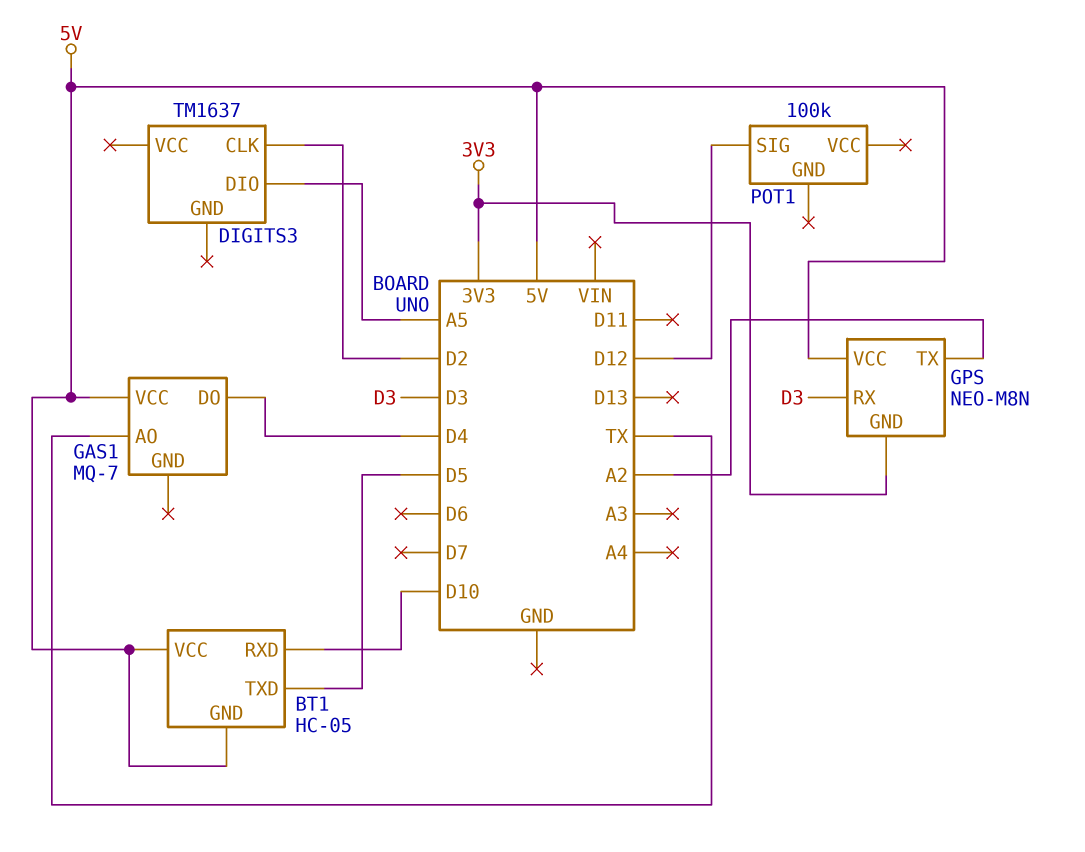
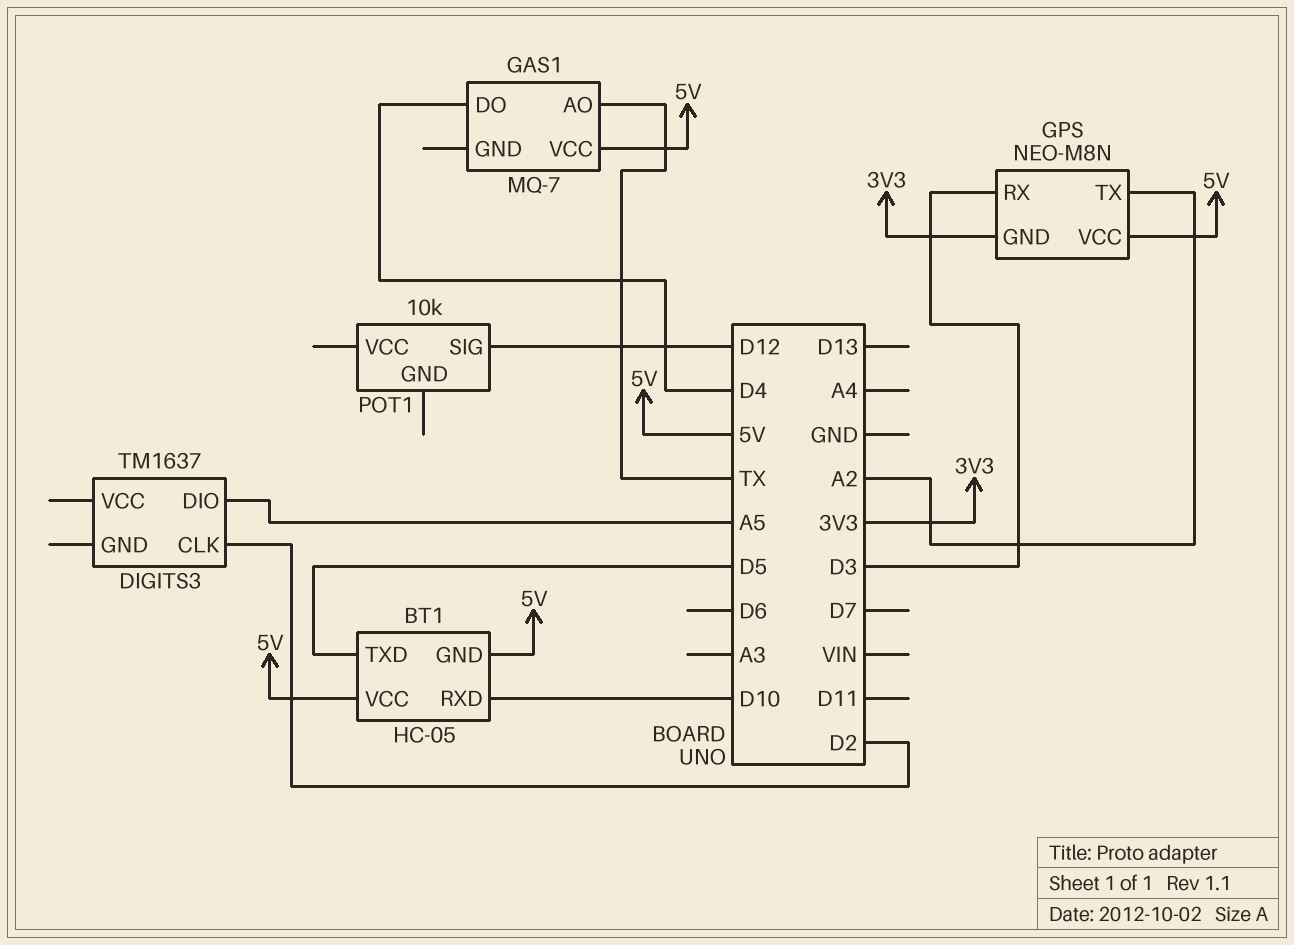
POT1: 100k -> 10k

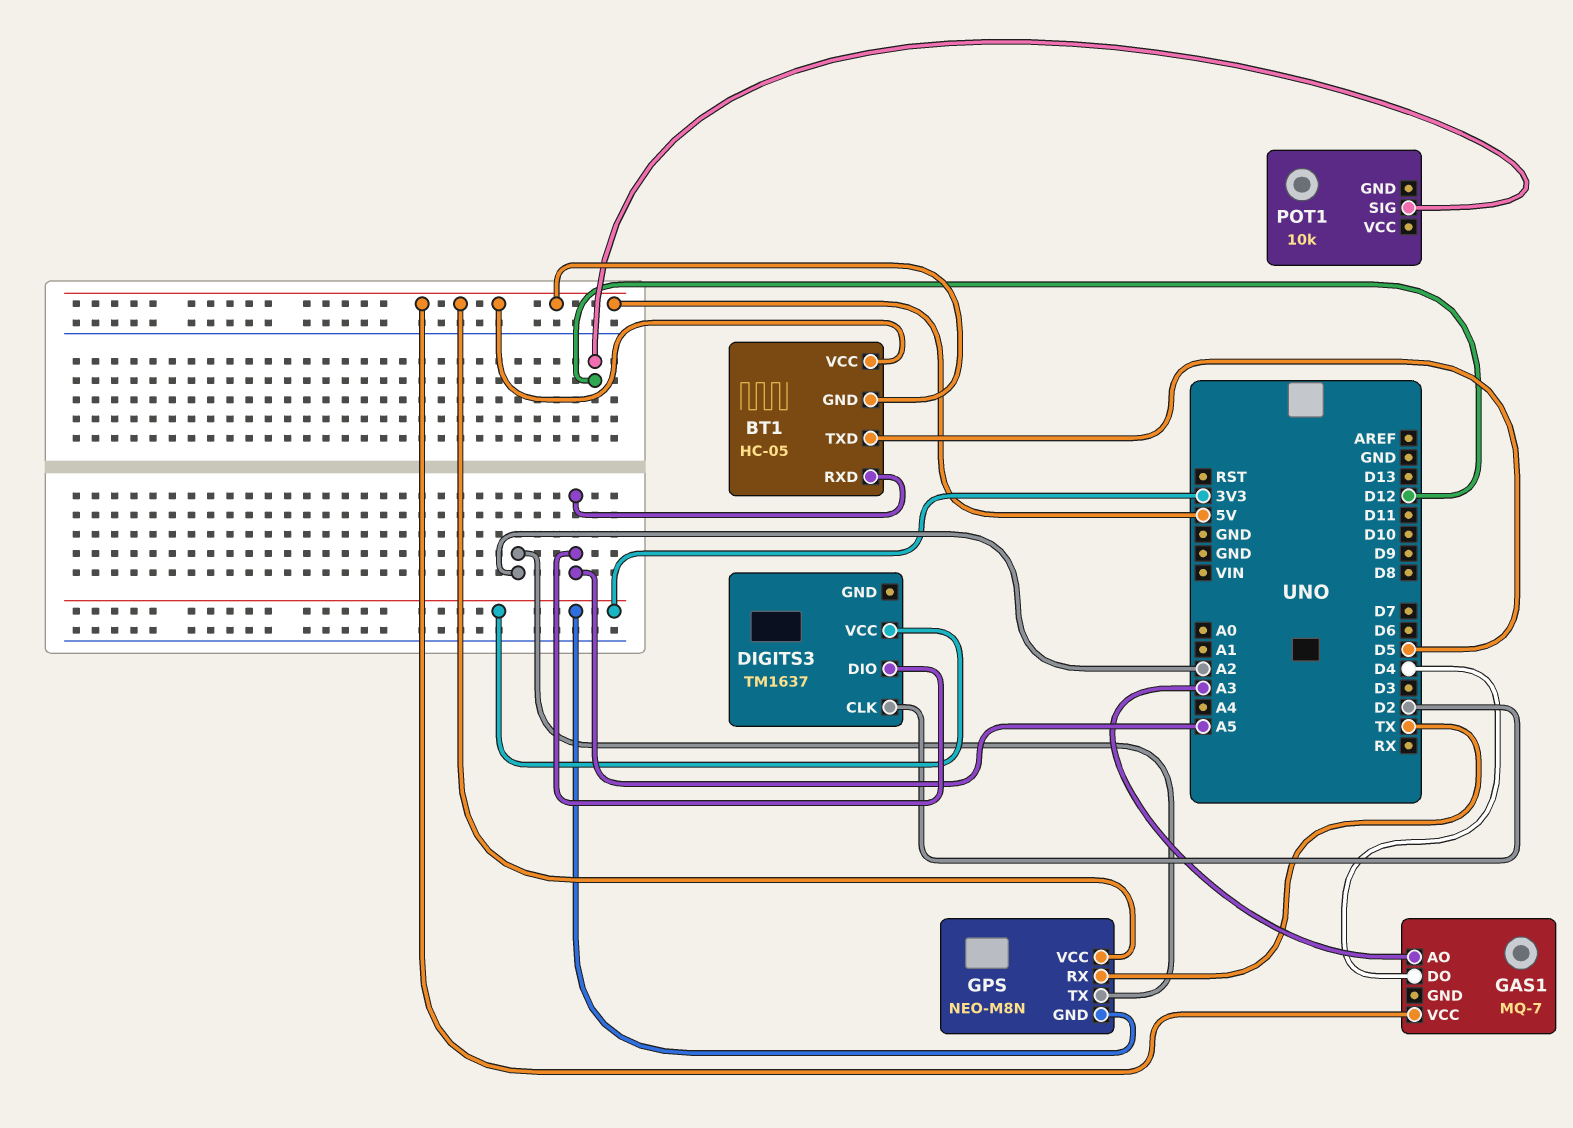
BT1 pin RXD: D10 -> A5
DIGITS3 pin VCC: none -> 3V3
GAS1 pin AO: TX -> A3
GPS pin RX: D3 -> TX

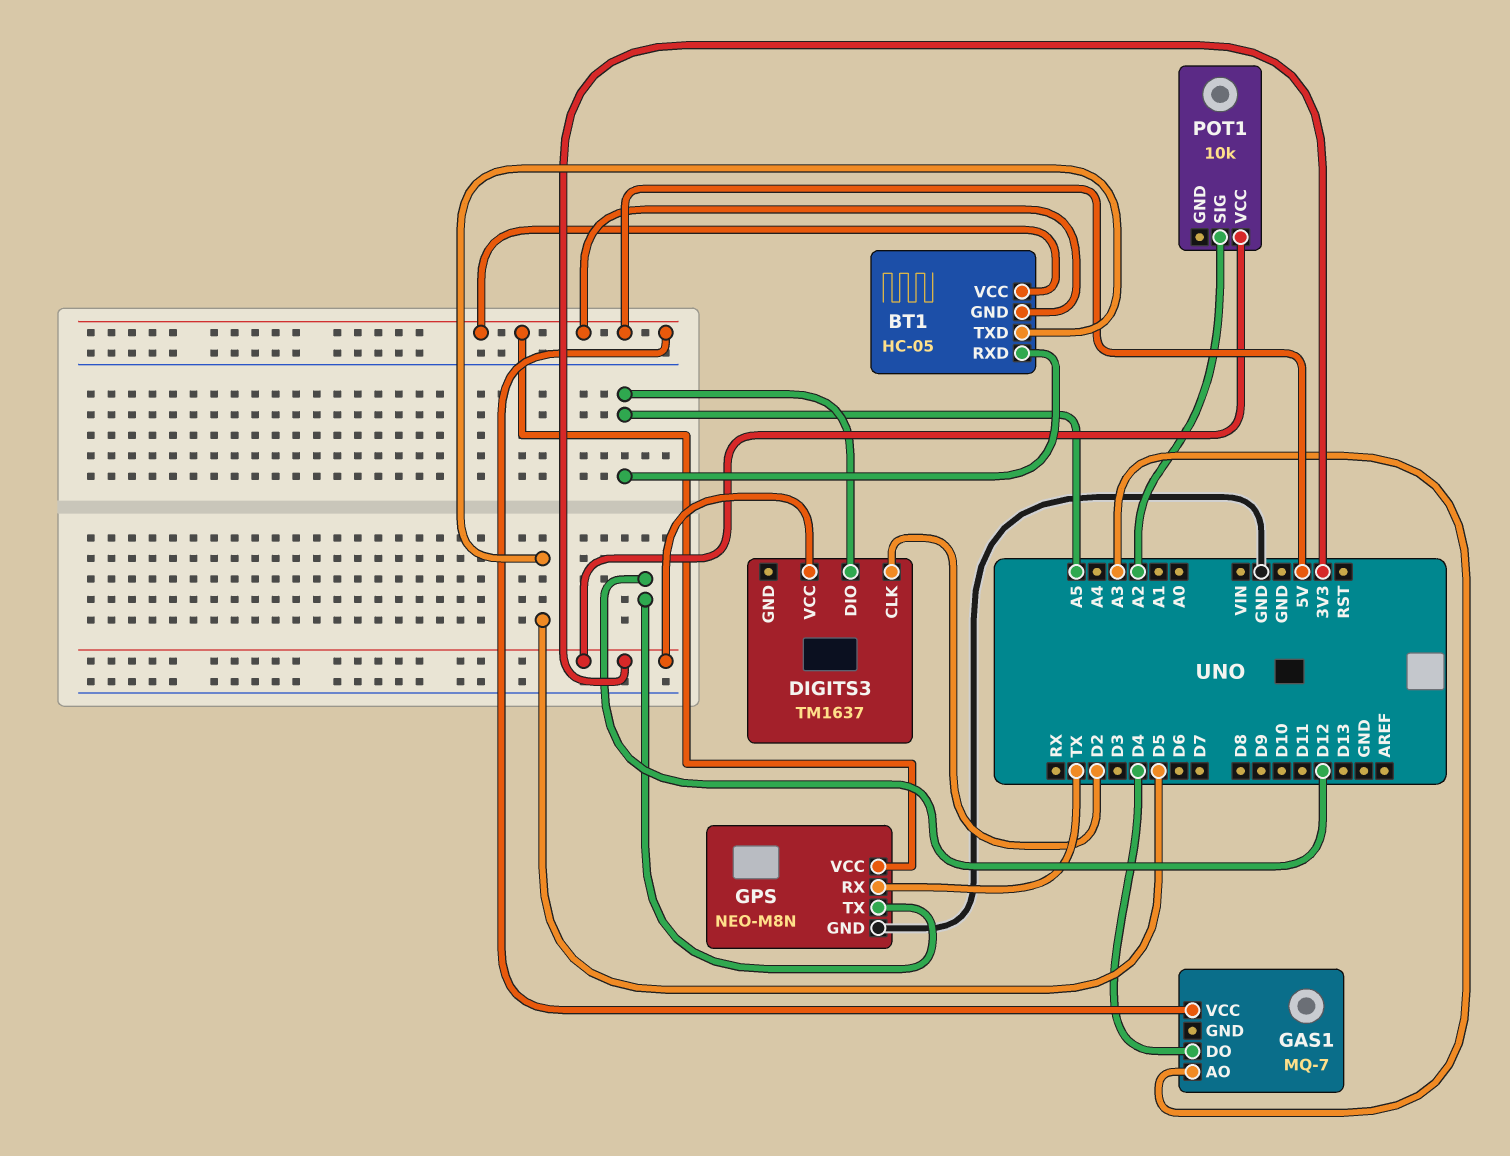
GPS pin GND: 3V3 -> GND
GPS pin TX: A2 -> D12
POT1 pin SIG: D12 -> A2
POT1 pin VCC: none -> 3V3

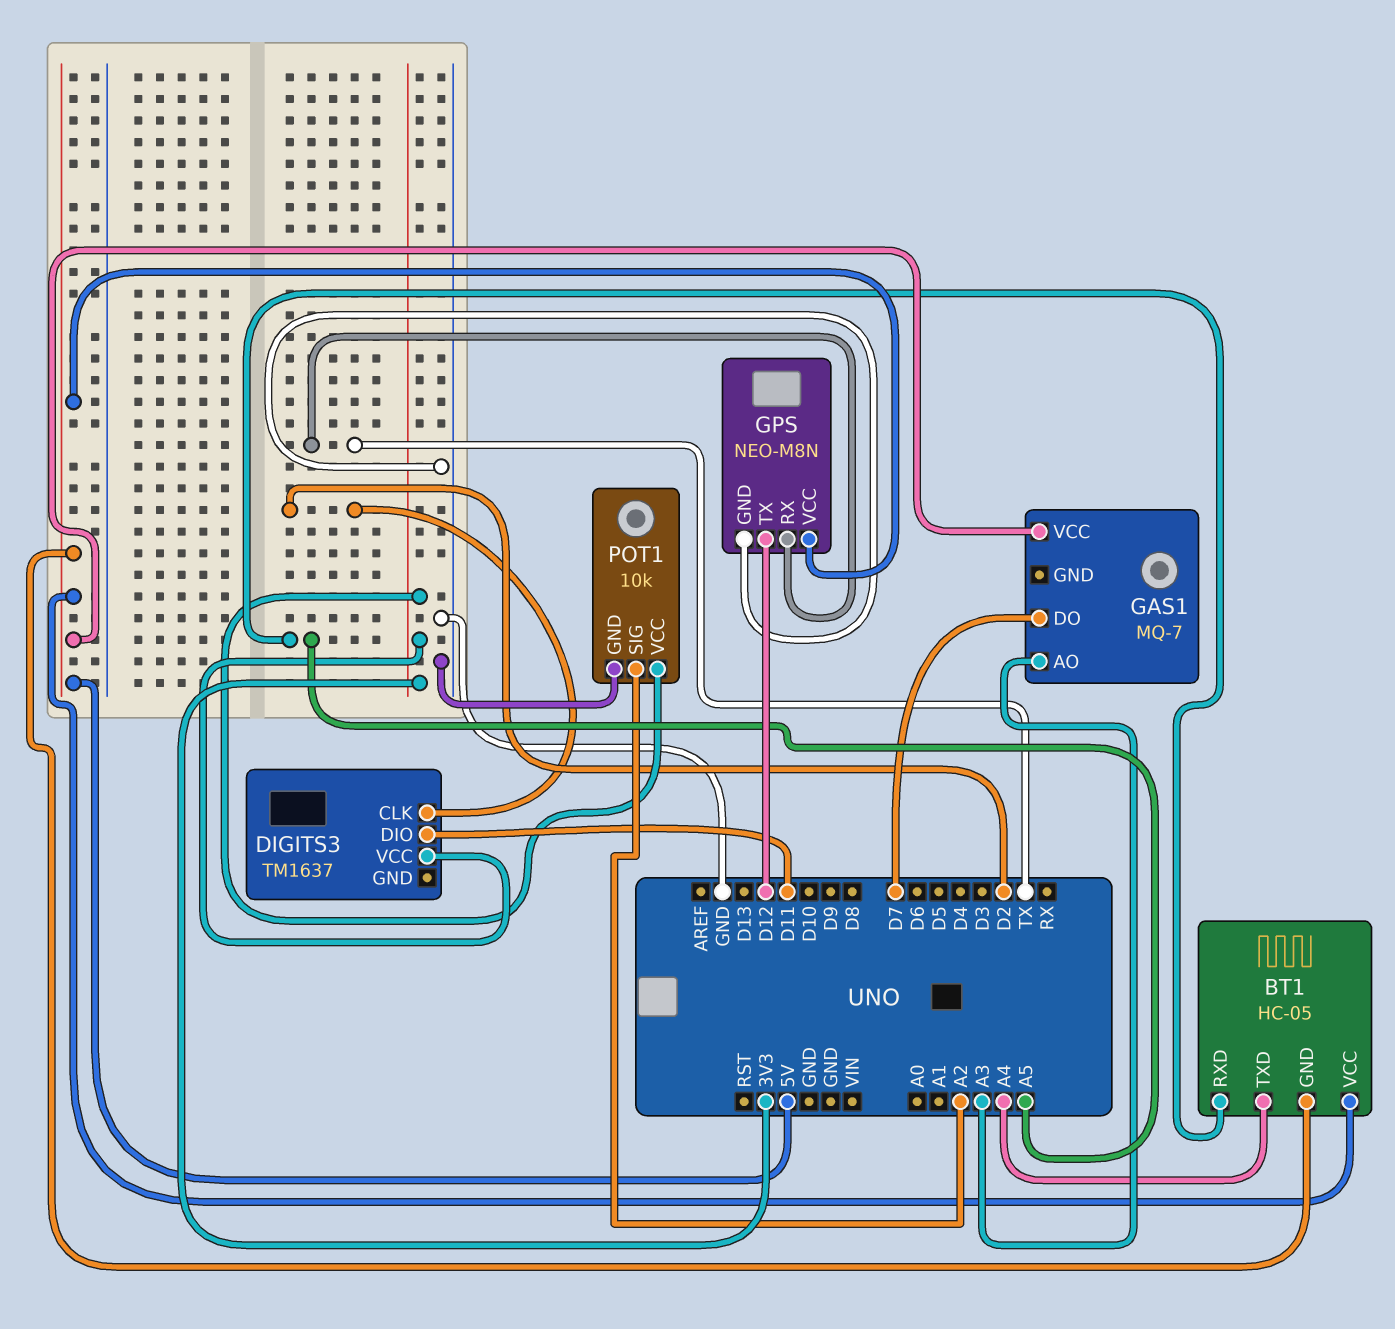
BT1 pin TXD: D5 -> A4
DIGITS3 pin DIO: A5 -> D11
GAS1 pin DO: D4 -> D7
POT1 pin GND: none -> GND

